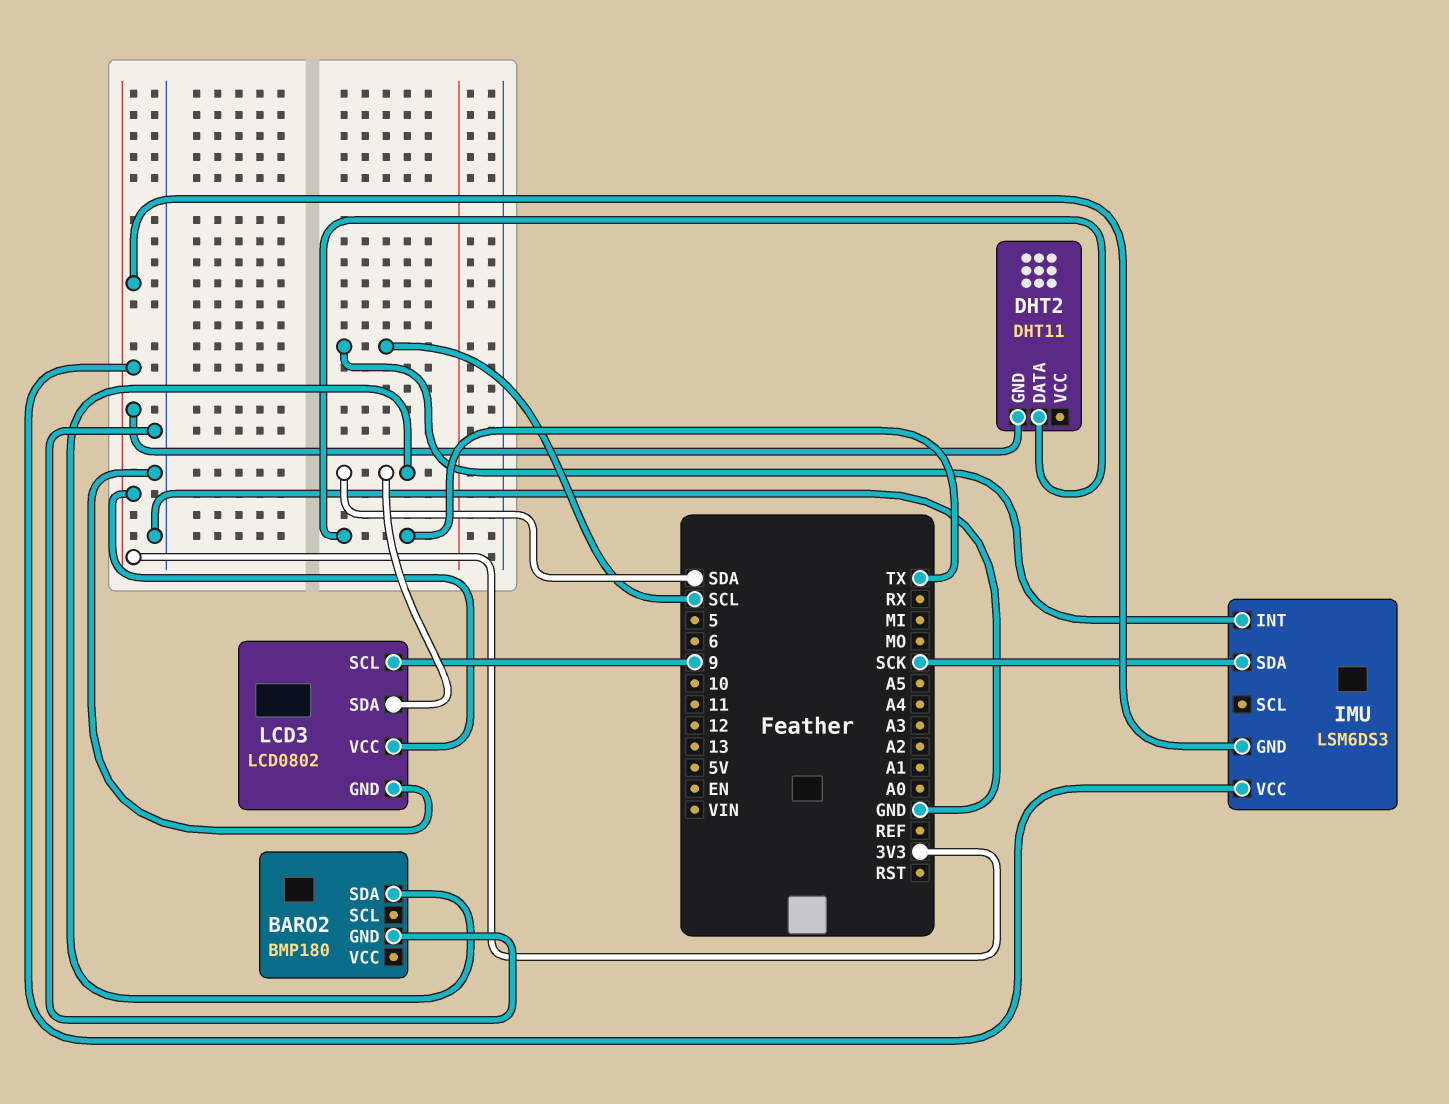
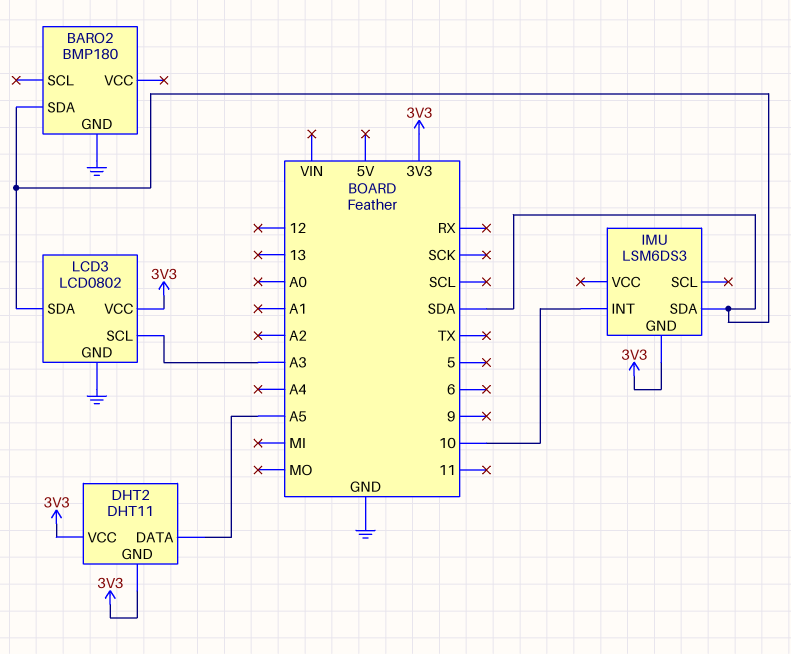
DHT2 pin DATA: TX -> A5
DHT2 pin VCC: none -> 3V3
IMU pin INT: SCL -> 10
IMU pin SDA: SCK -> SDA
IMU pin VCC: 3V3 -> none
LCD3 pin SCL: 9 -> A3

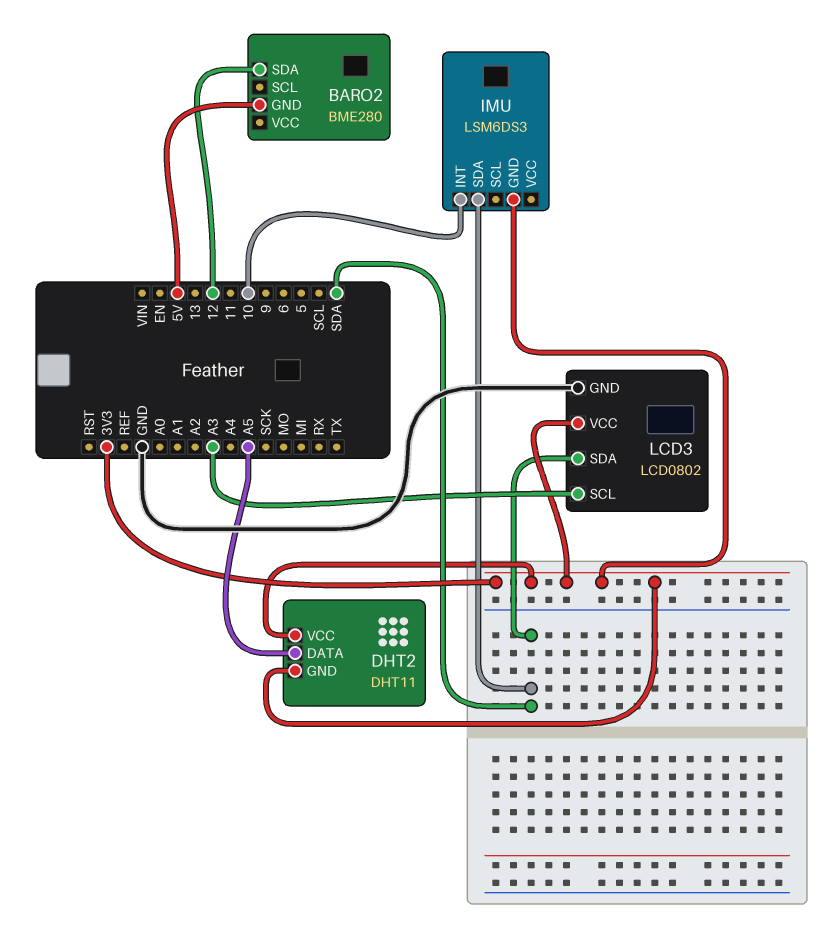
BARO2: BMP180 -> BME280
BARO2 pin GND: GND -> 5V
BARO2 pin SDA: SDA -> 12

